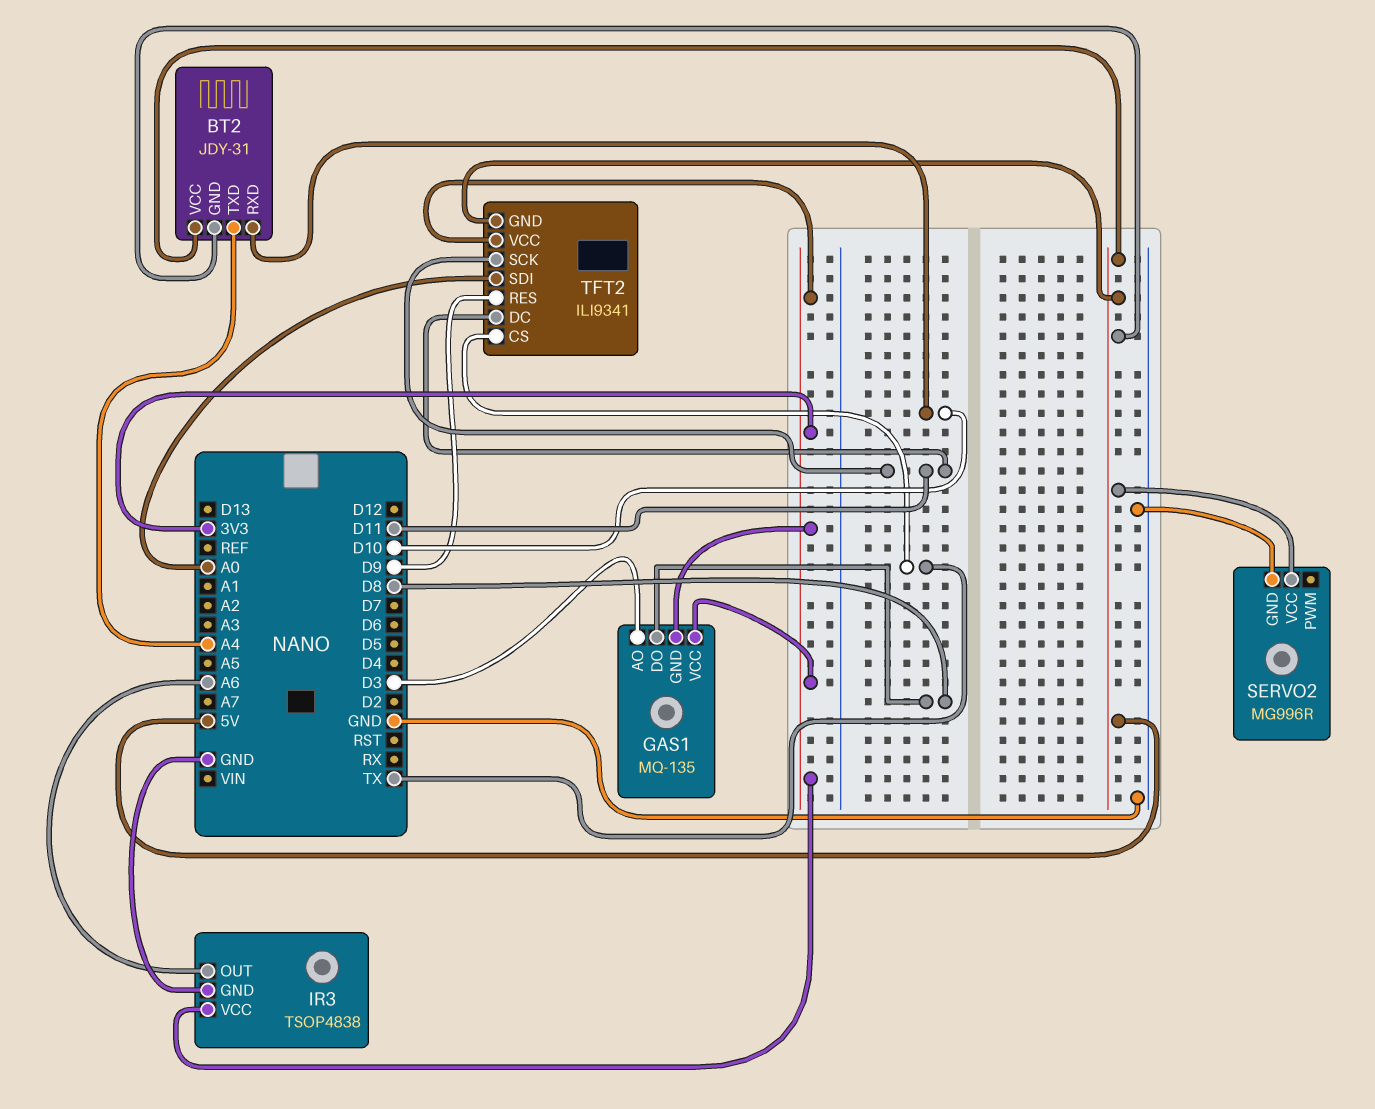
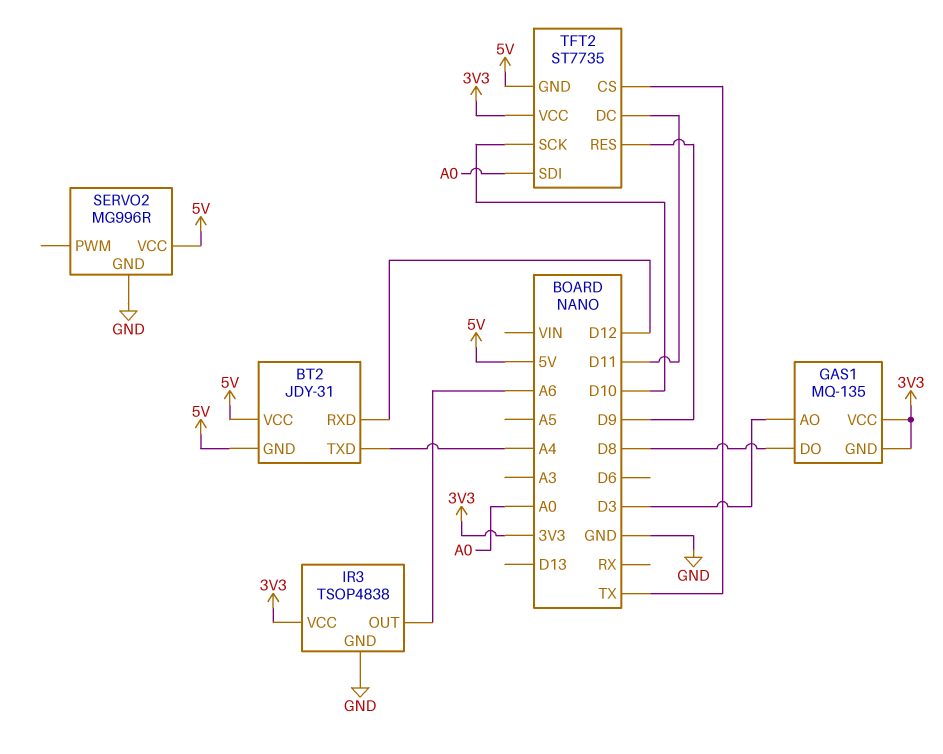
BT2 pin RXD: D10 -> D12
TFT2: ILI9341 -> ST7735
TFT2 pin SCK: D11 -> D10

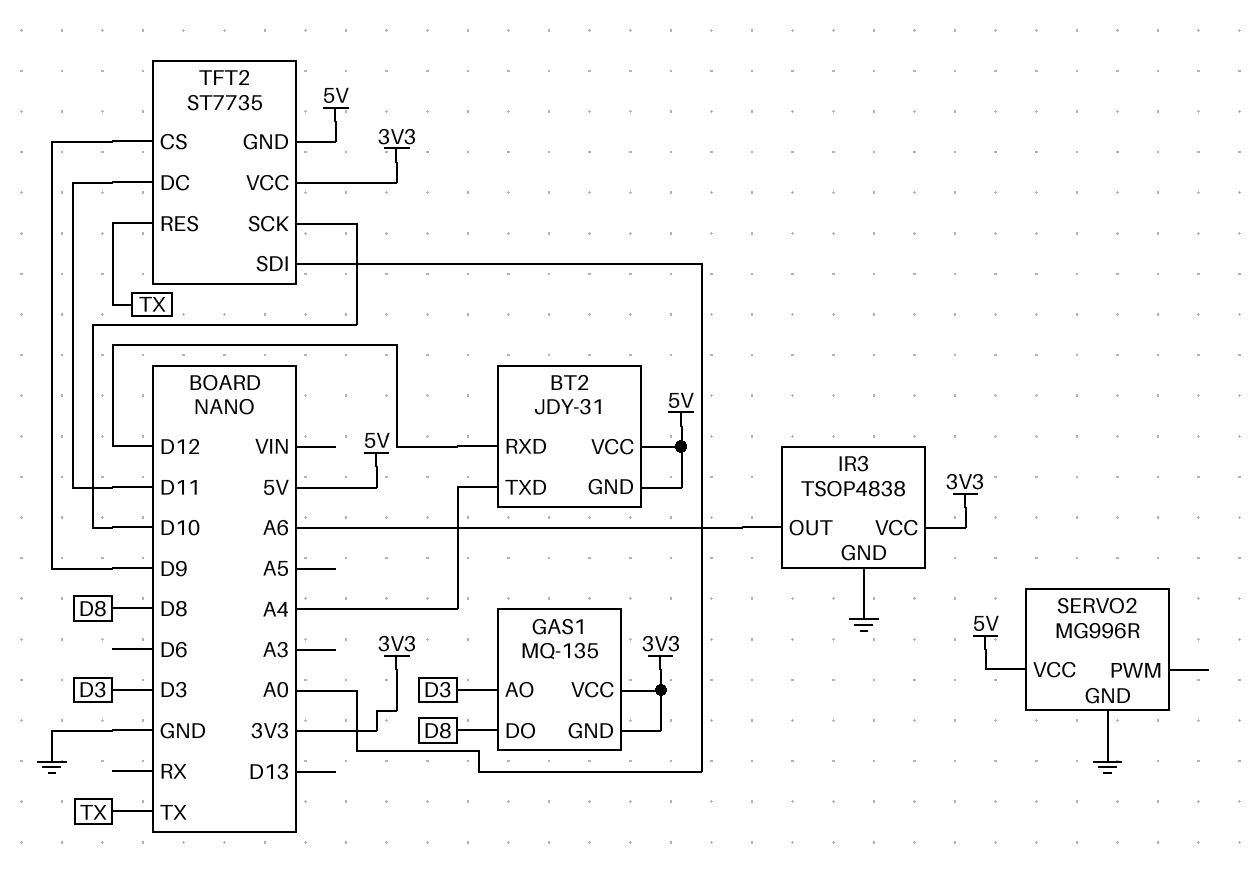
TFT2 pin CS: TX -> D9
TFT2 pin RES: D9 -> TX

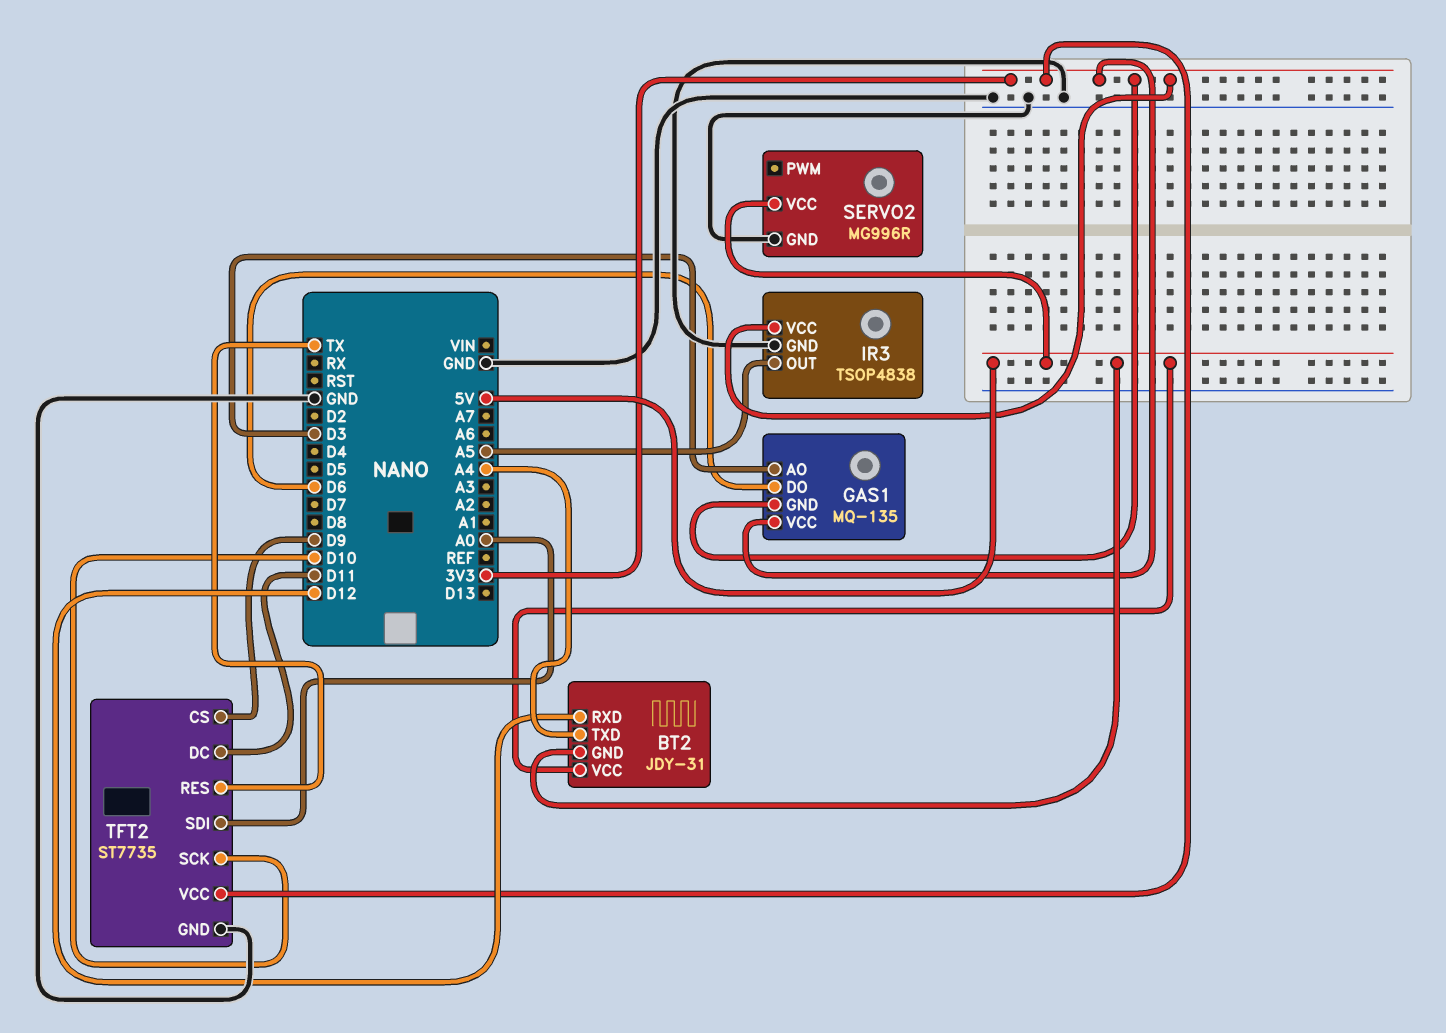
GAS1 pin DO: D8 -> D6
IR3 pin OUT: A6 -> A5
TFT2 pin GND: 5V -> GND

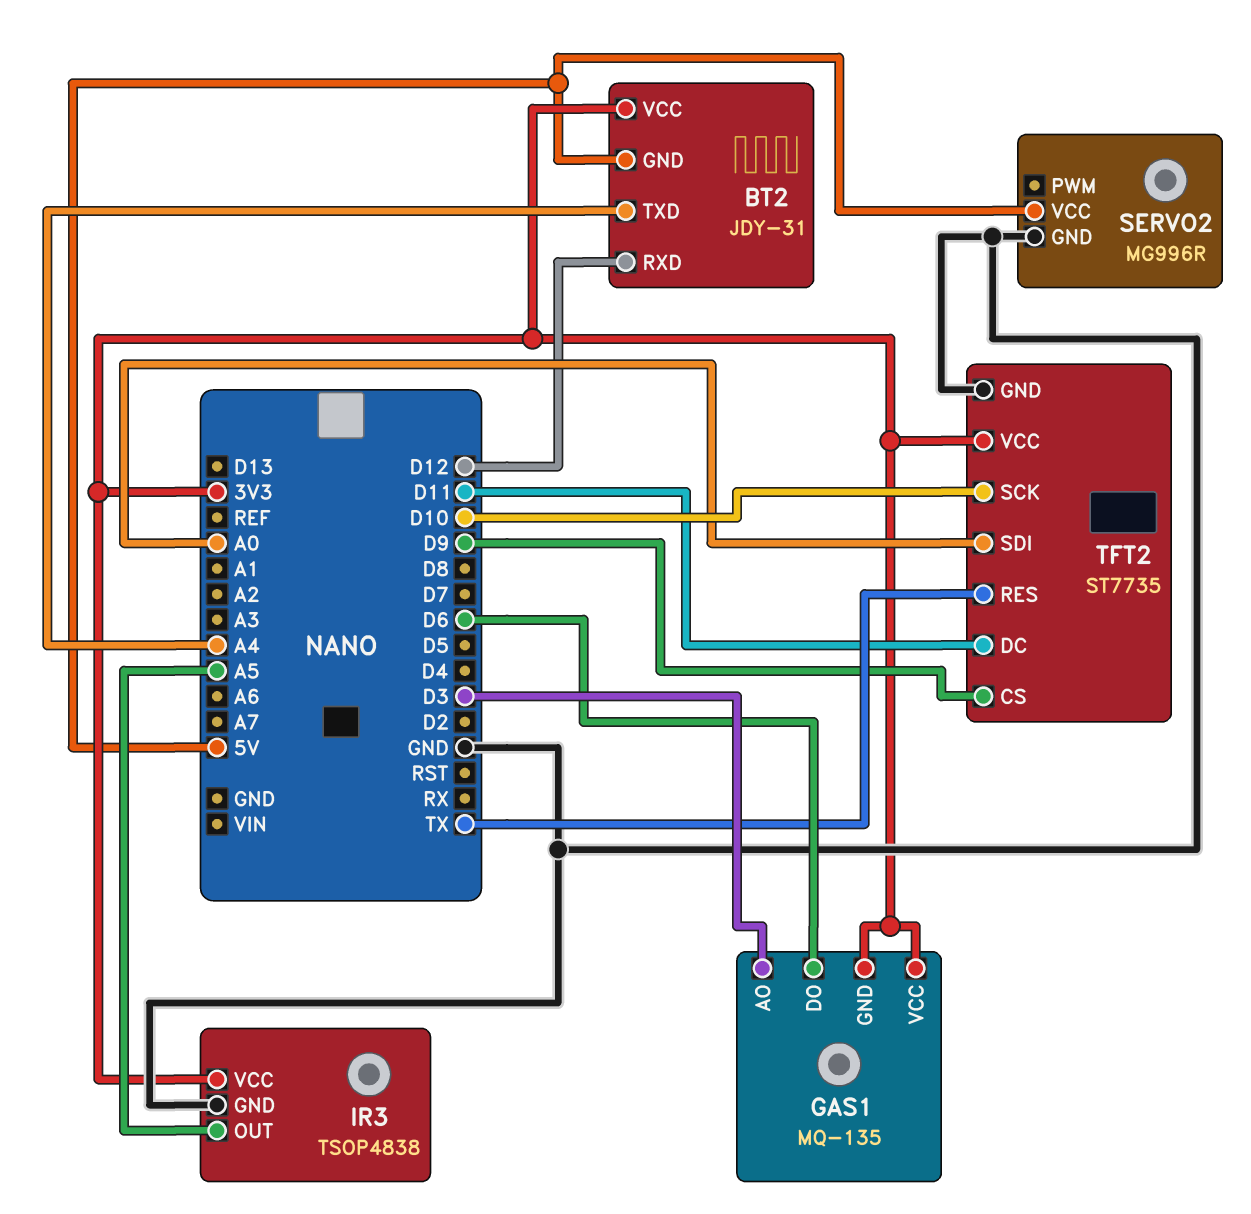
BT2 pin VCC: 5V -> 3V3

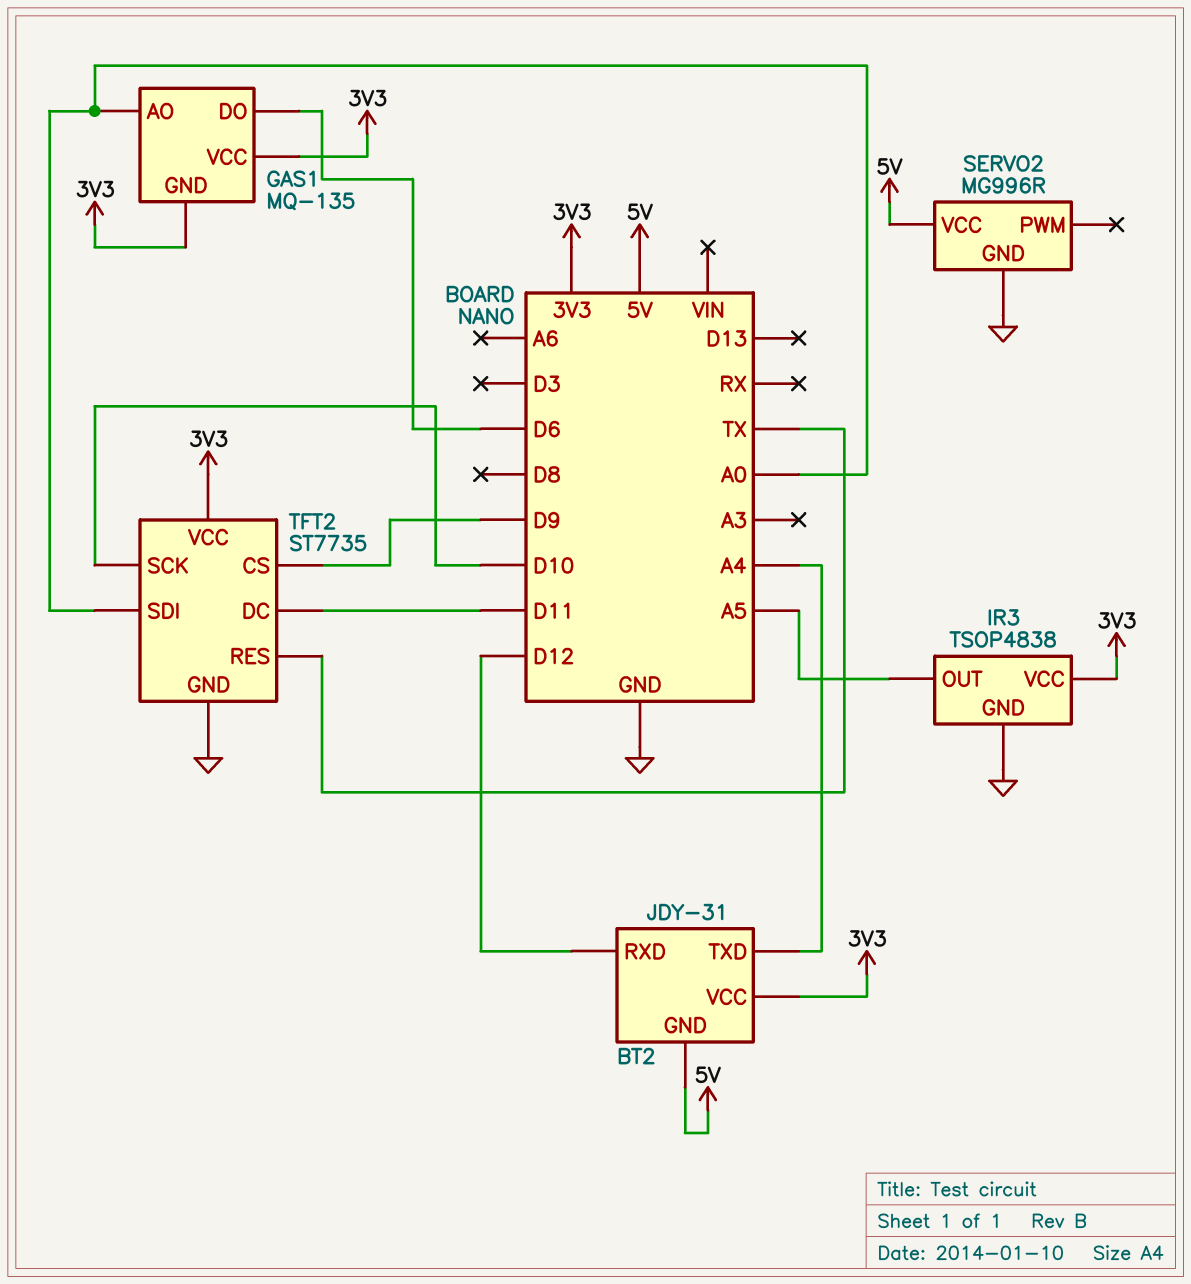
GAS1 pin AO: D3 -> A0

